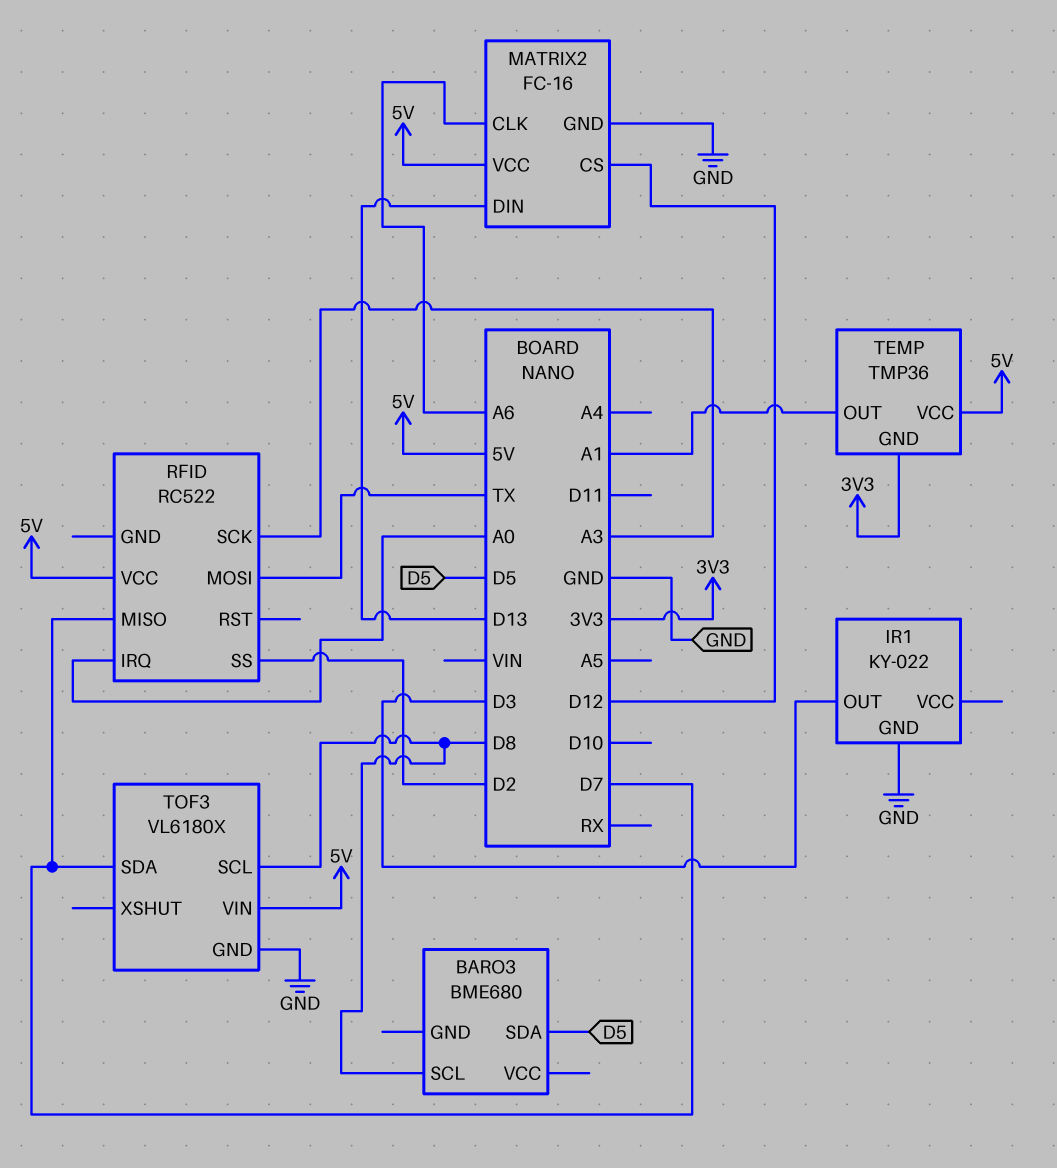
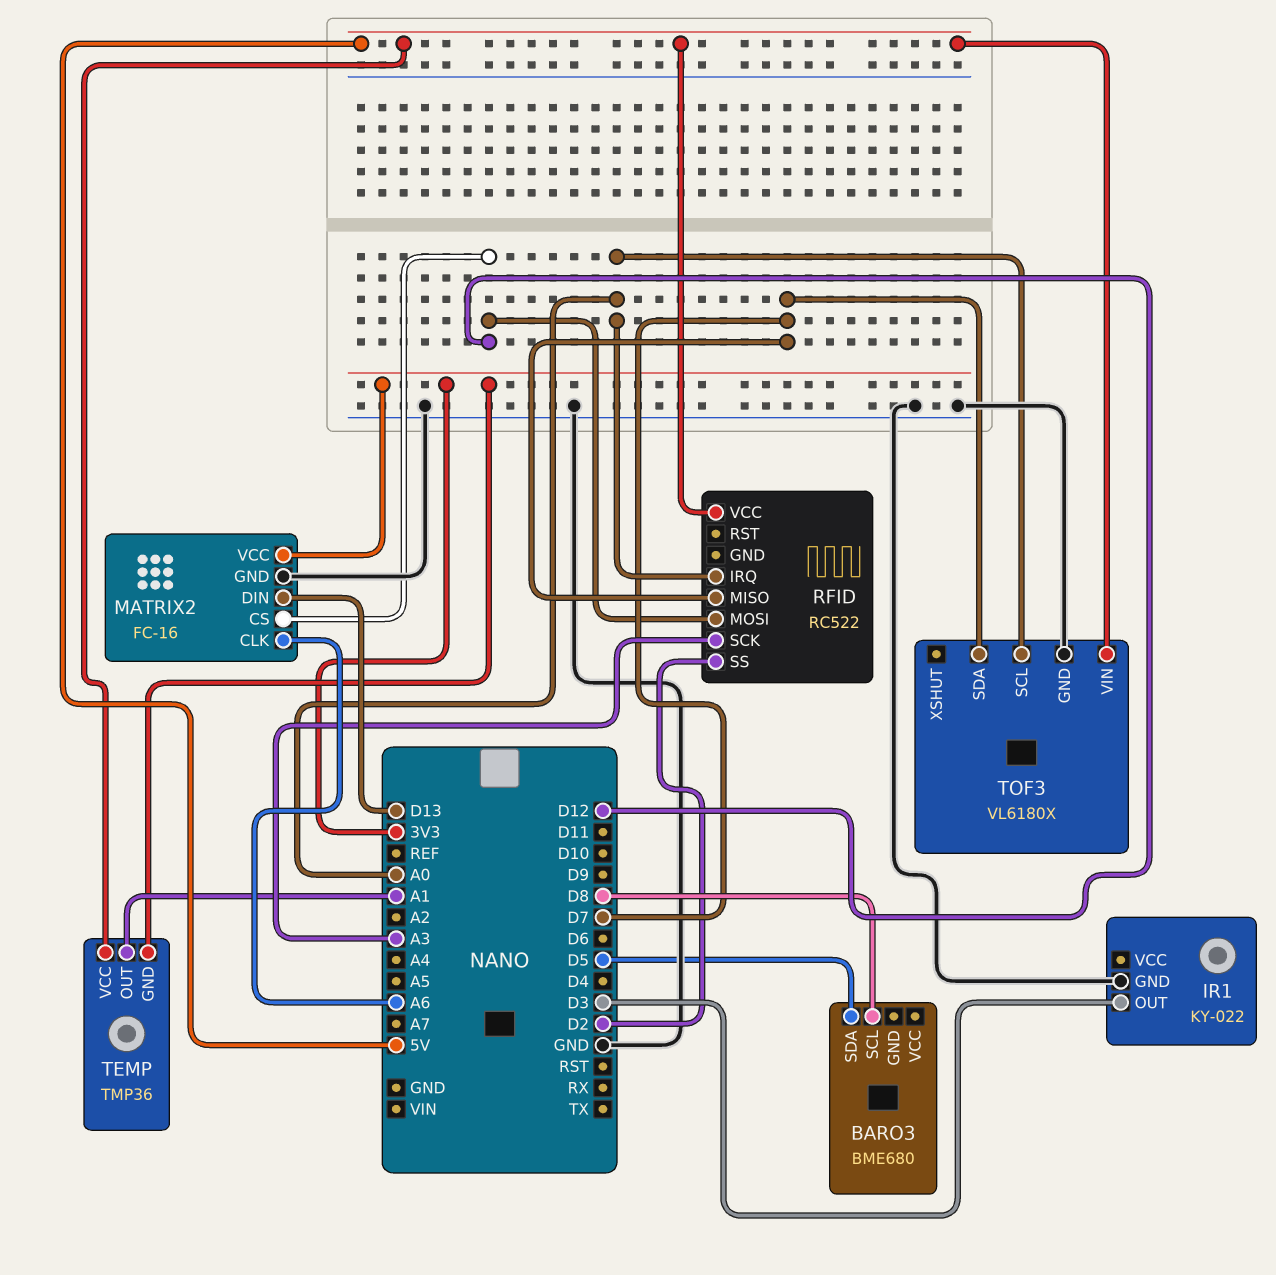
MATRIX2 pin VCC: 5V -> 3V3
RFID pin MOSI: TX -> D12
TOF3 pin SCL: D8 -> A0

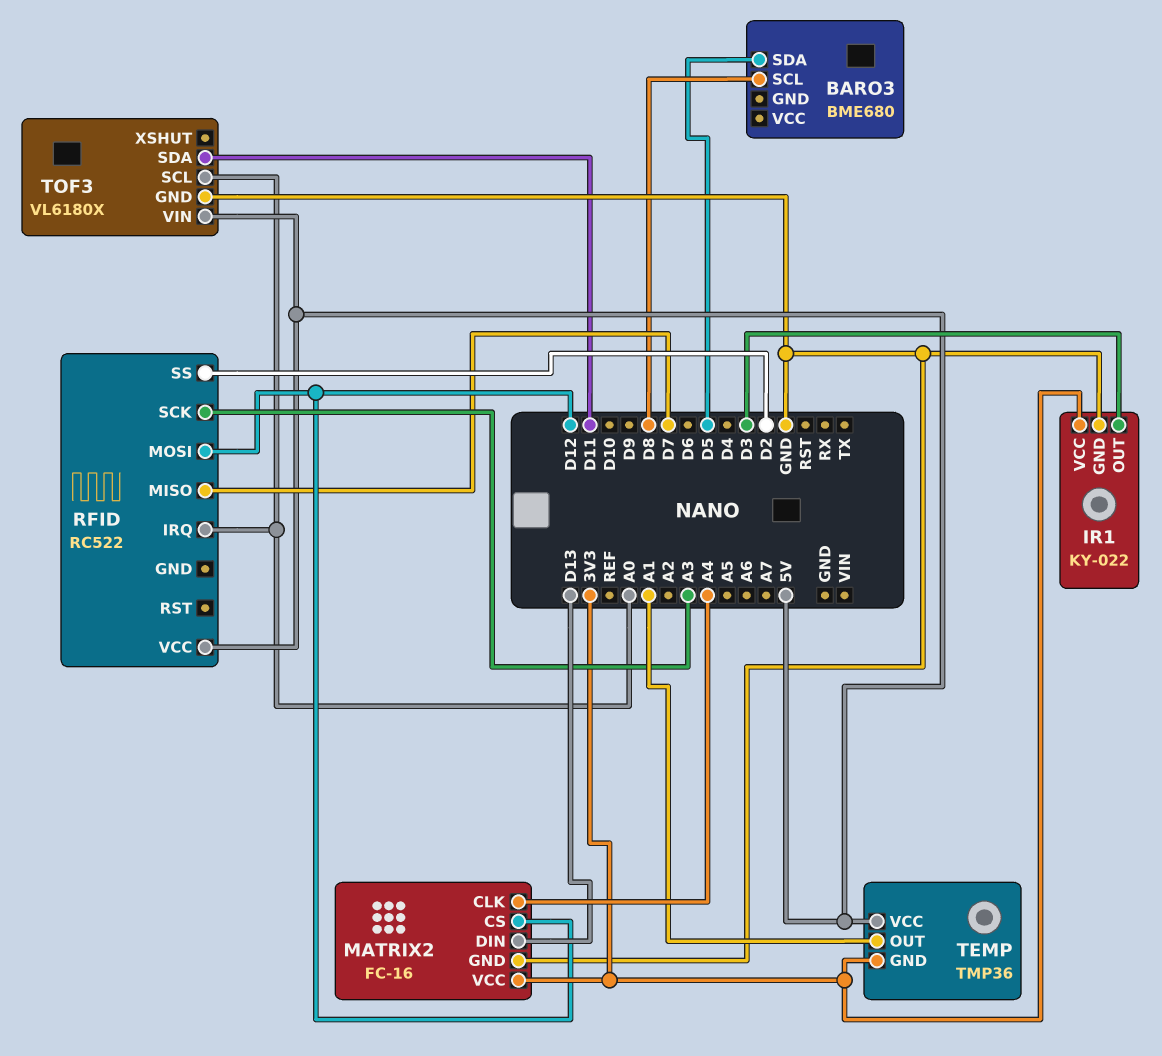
IR1 pin VCC: none -> 3V3
MATRIX2 pin CLK: A6 -> A4
TOF3 pin SDA: D7 -> D11

